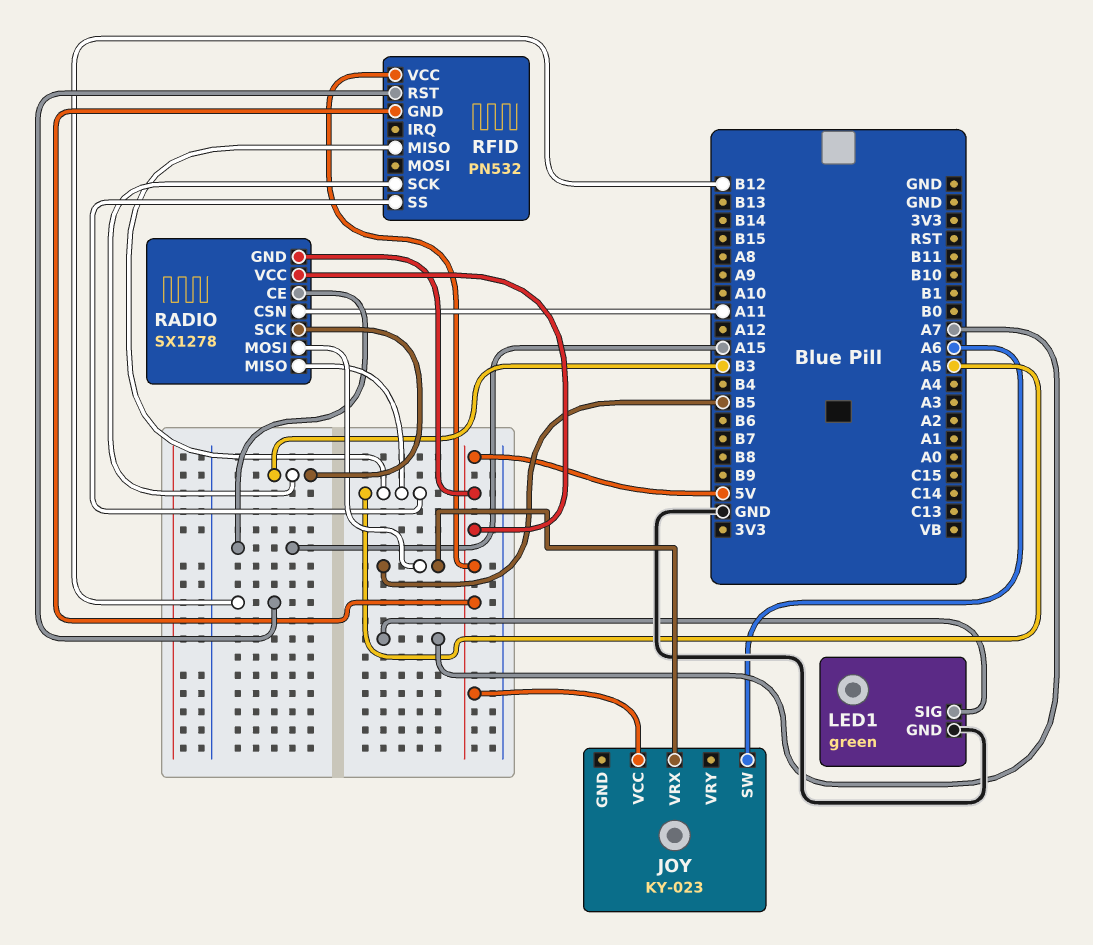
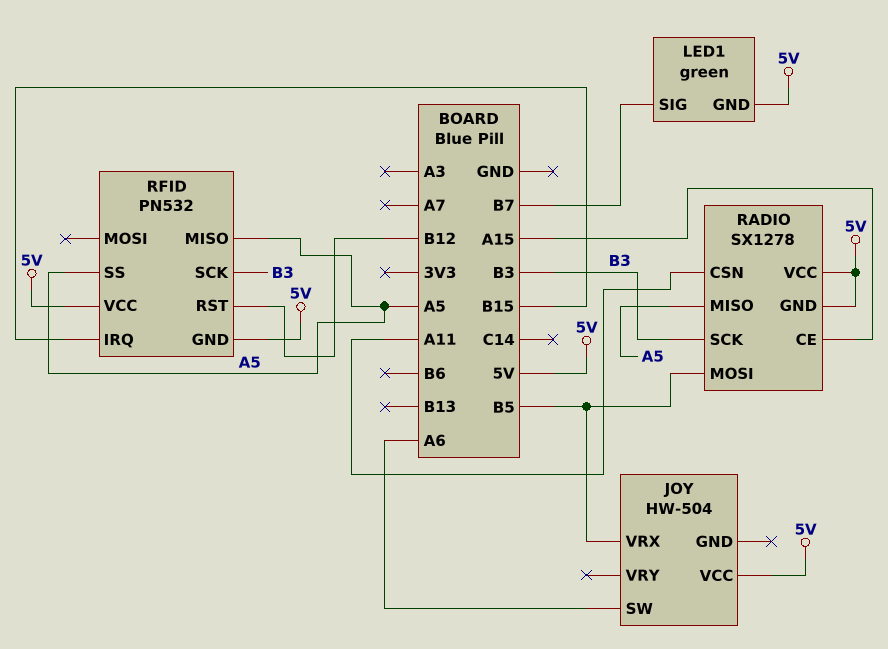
JOY: KY-023 -> HW-504
LED1 pin GND: GND -> 5V
LED1 pin SIG: A7 -> B7
RFID pin IRQ: none -> B15

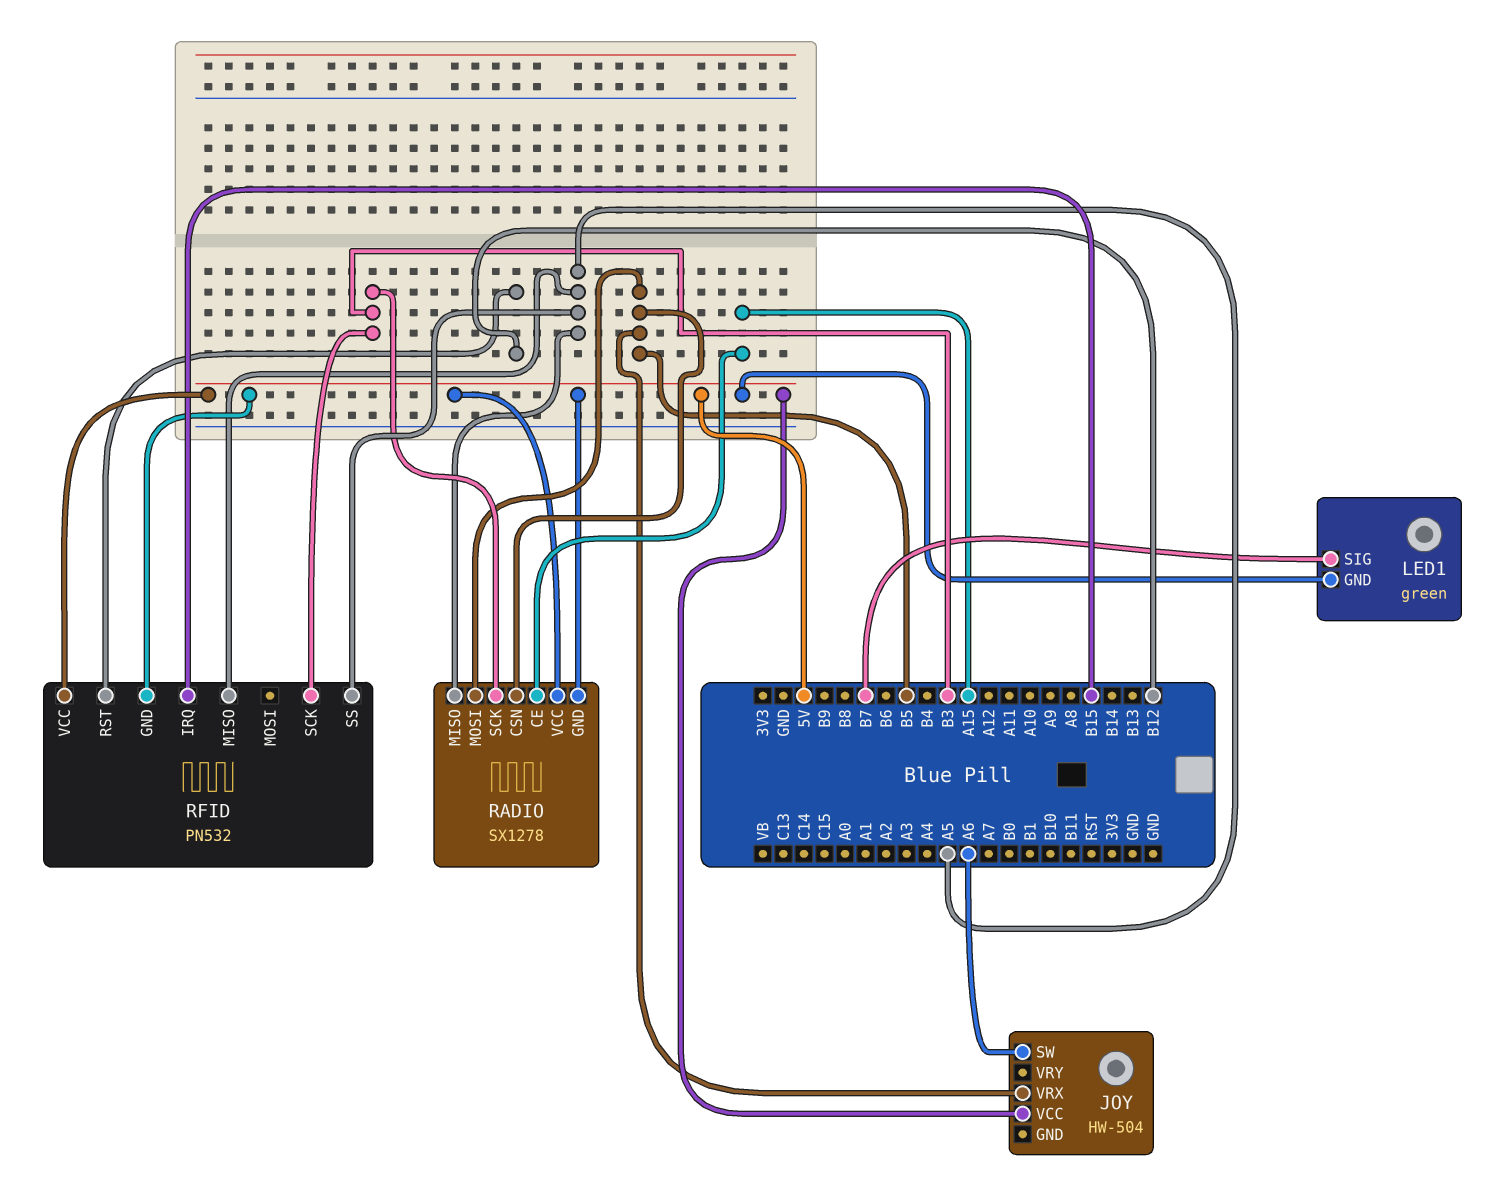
RADIO pin CSN: A11 -> B5

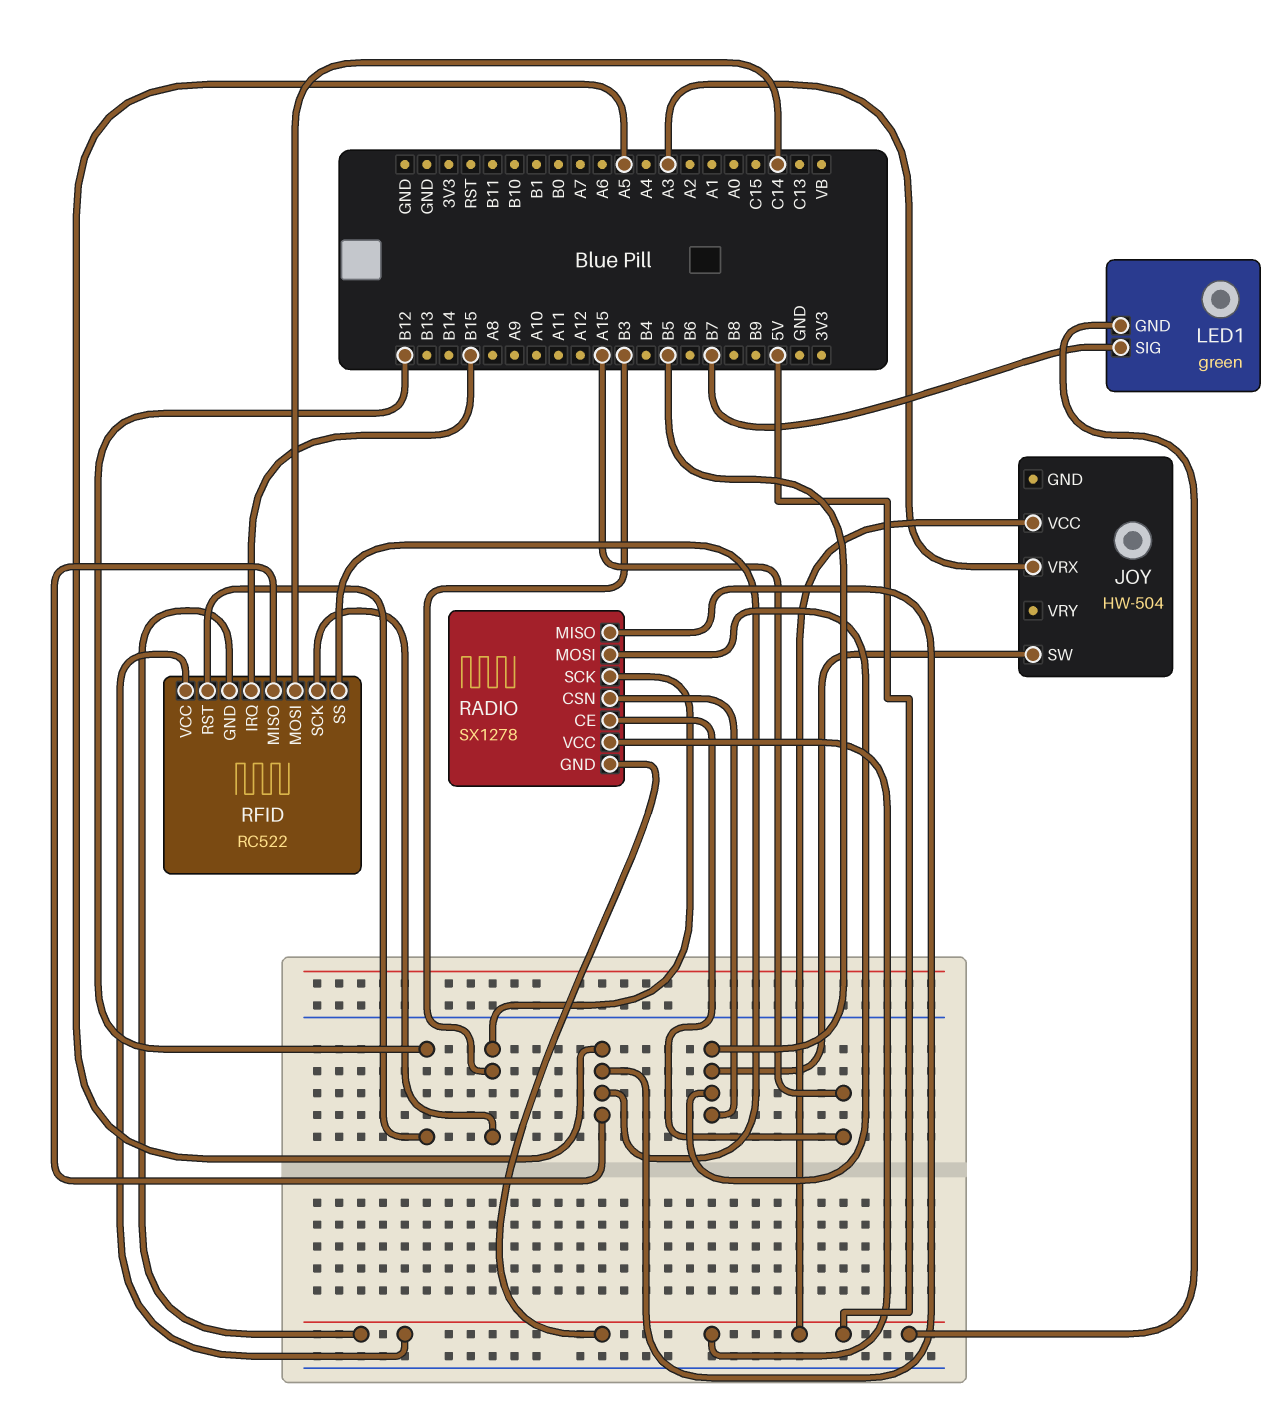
JOY pin SW: A6 -> B5
JOY pin VRX: B5 -> A3
RFID: PN532 -> RC522
RFID pin MOSI: none -> C14

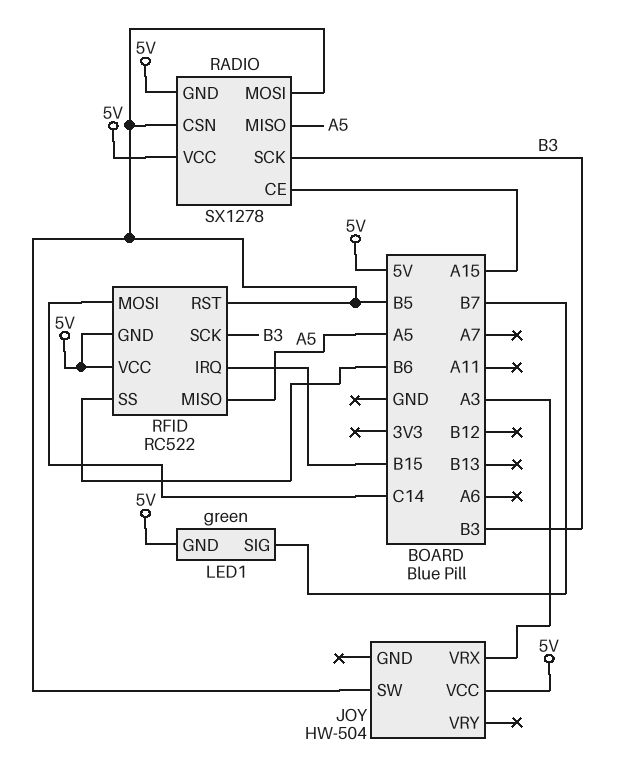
RFID pin RST: B12 -> B5
RFID pin SS: A5 -> B6

